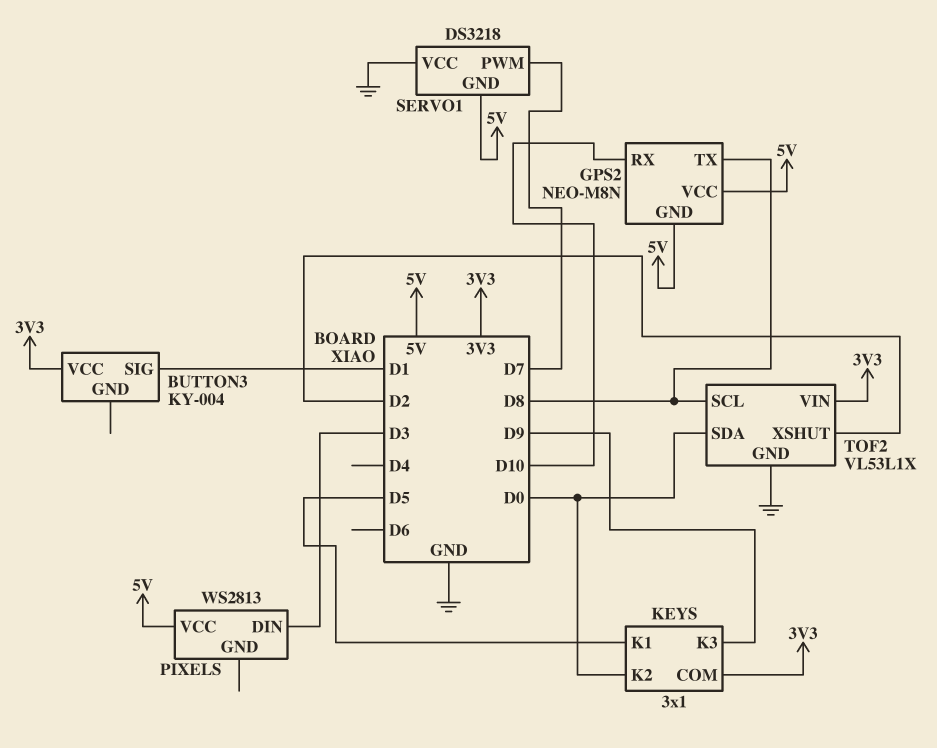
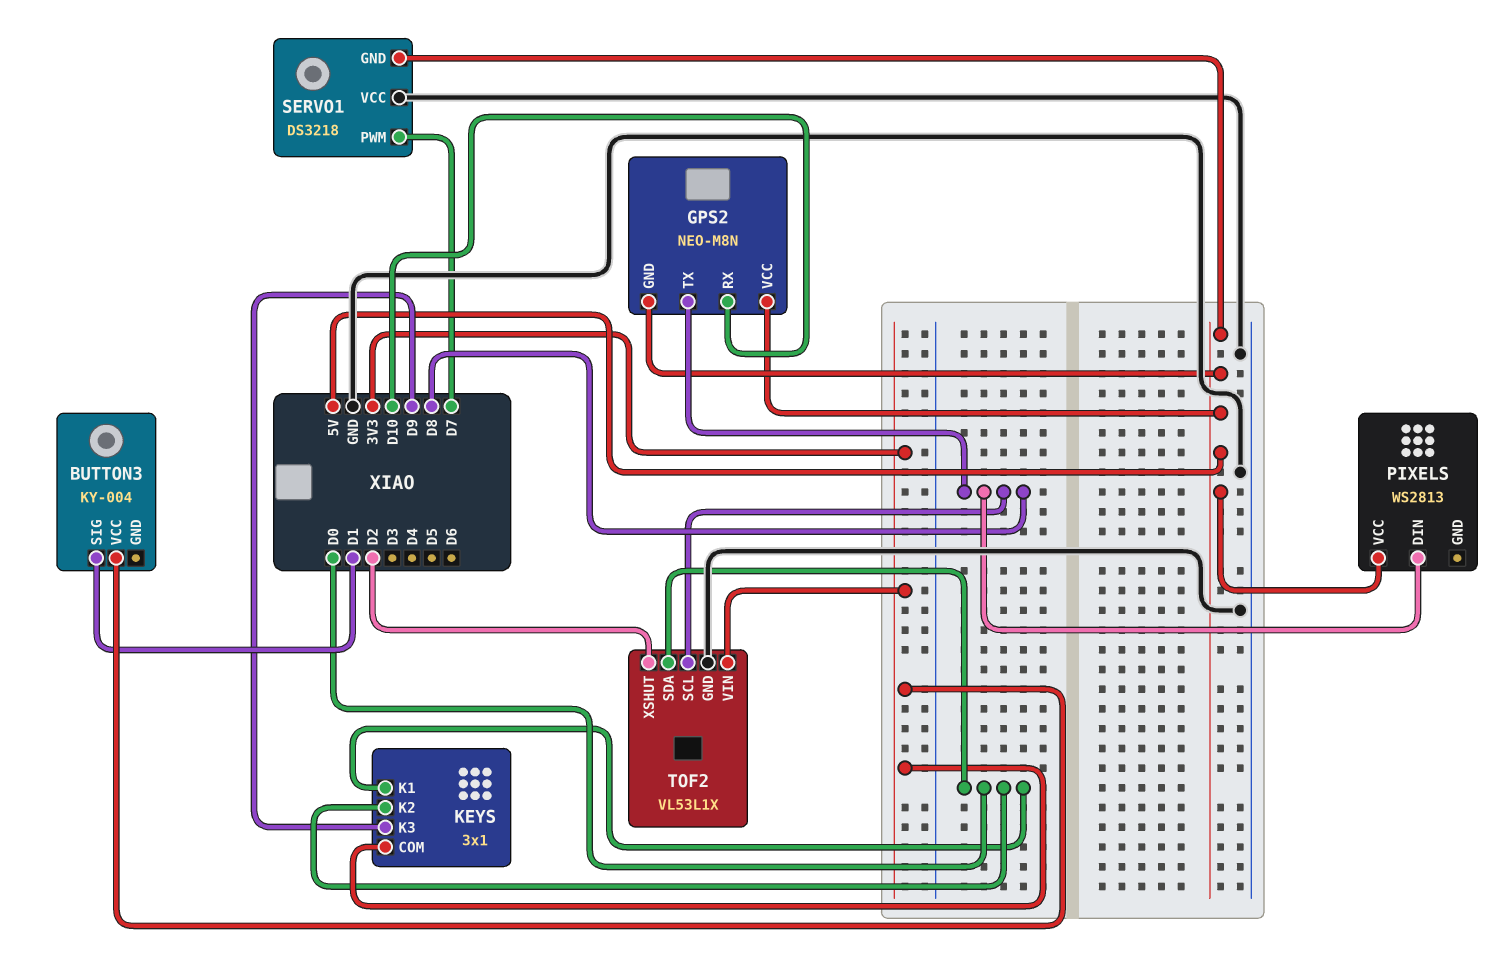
KEYS pin K1: D5 -> D0
PIXELS pin DIN: D3 -> D8

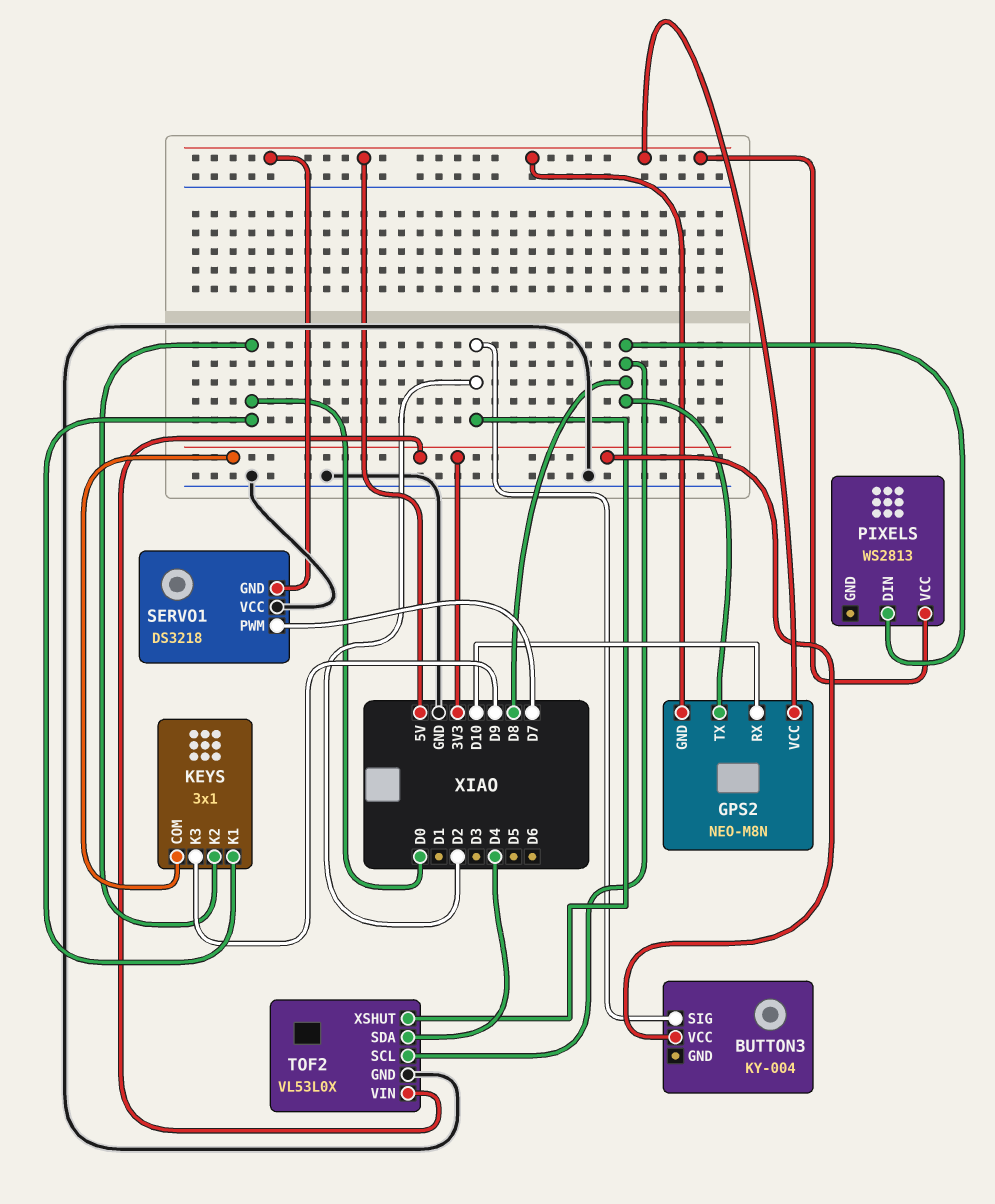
BUTTON3 pin SIG: D1 -> D2
TOF2: VL53L1X -> VL53L0X
TOF2 pin SDA: D0 -> D4

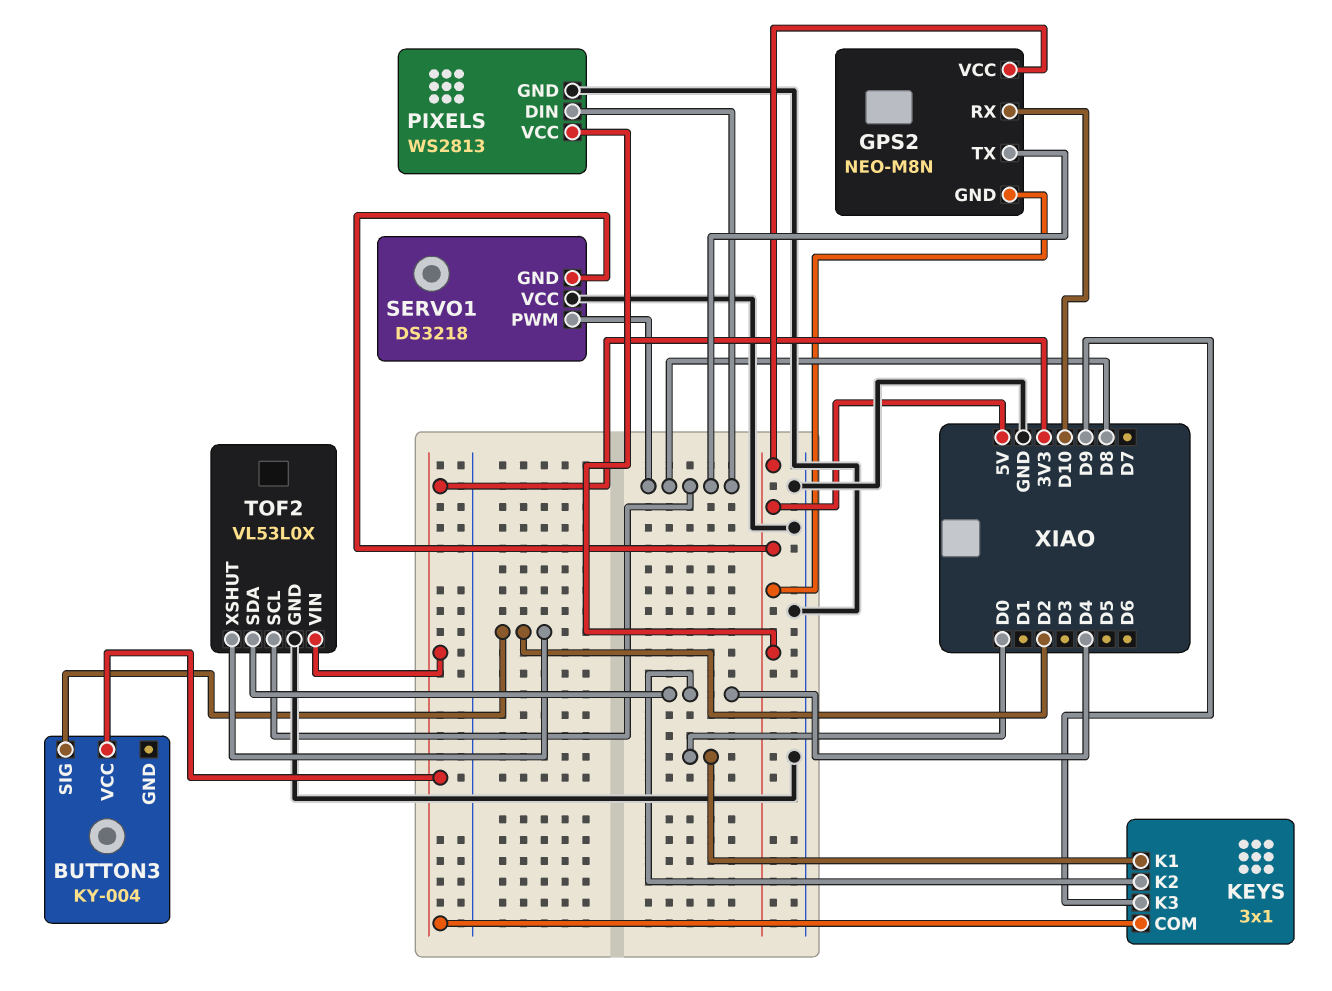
KEYS pin K2: D0 -> D4
PIXELS pin GND: none -> GND
SERVO1 pin PWM: D7 -> D8

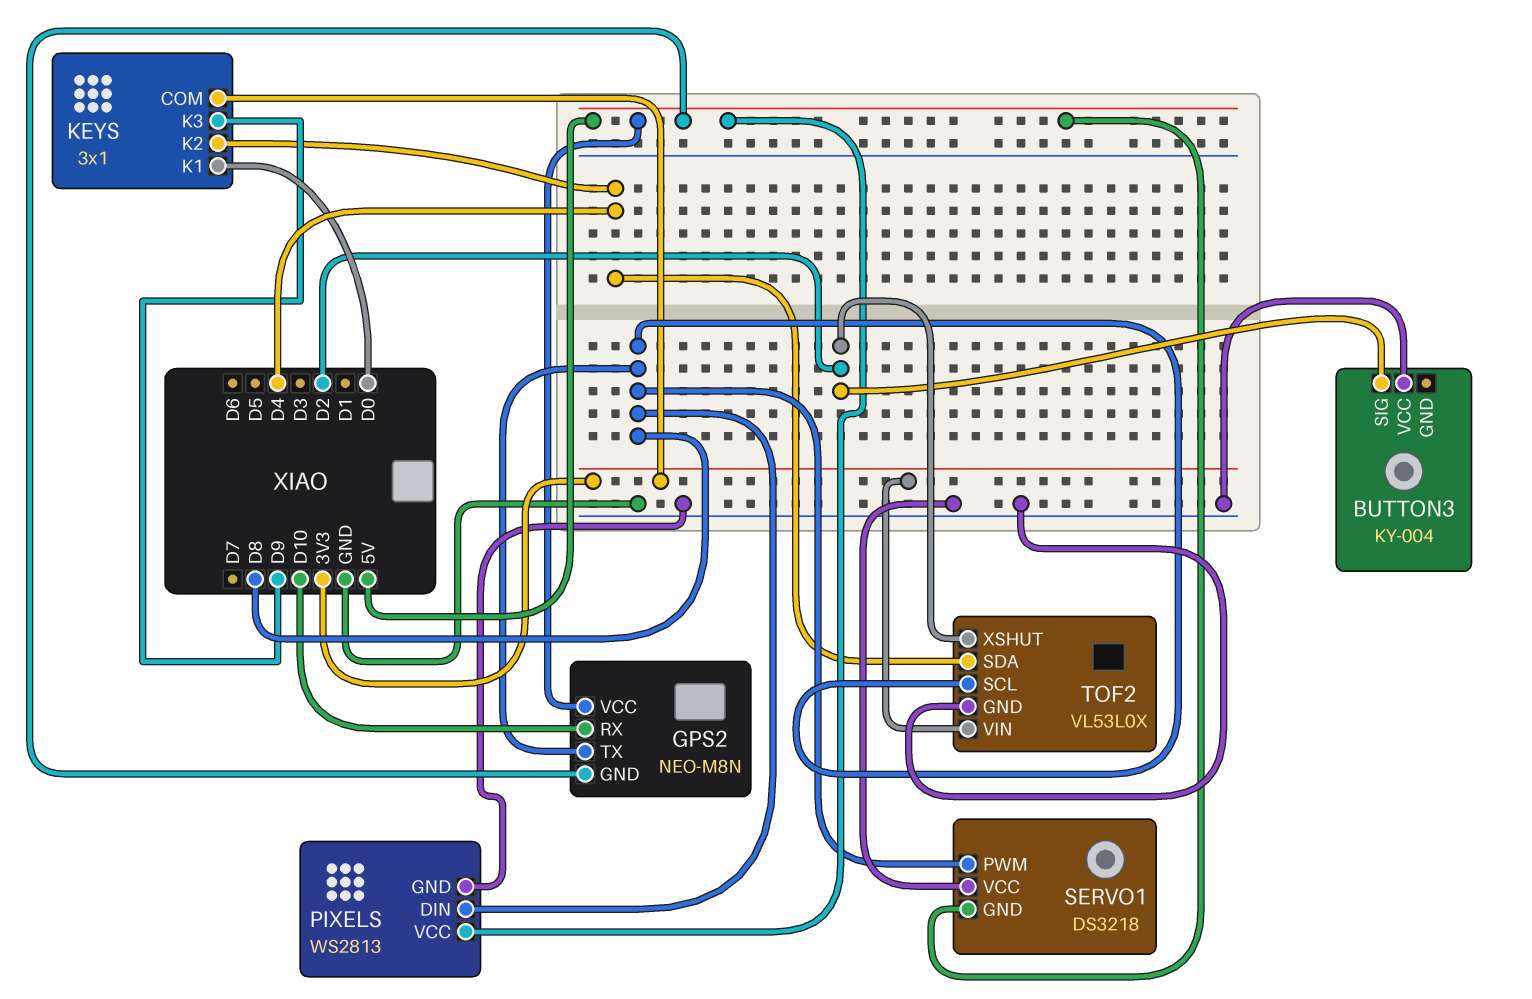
BUTTON3 pin VCC: 3V3 -> GND

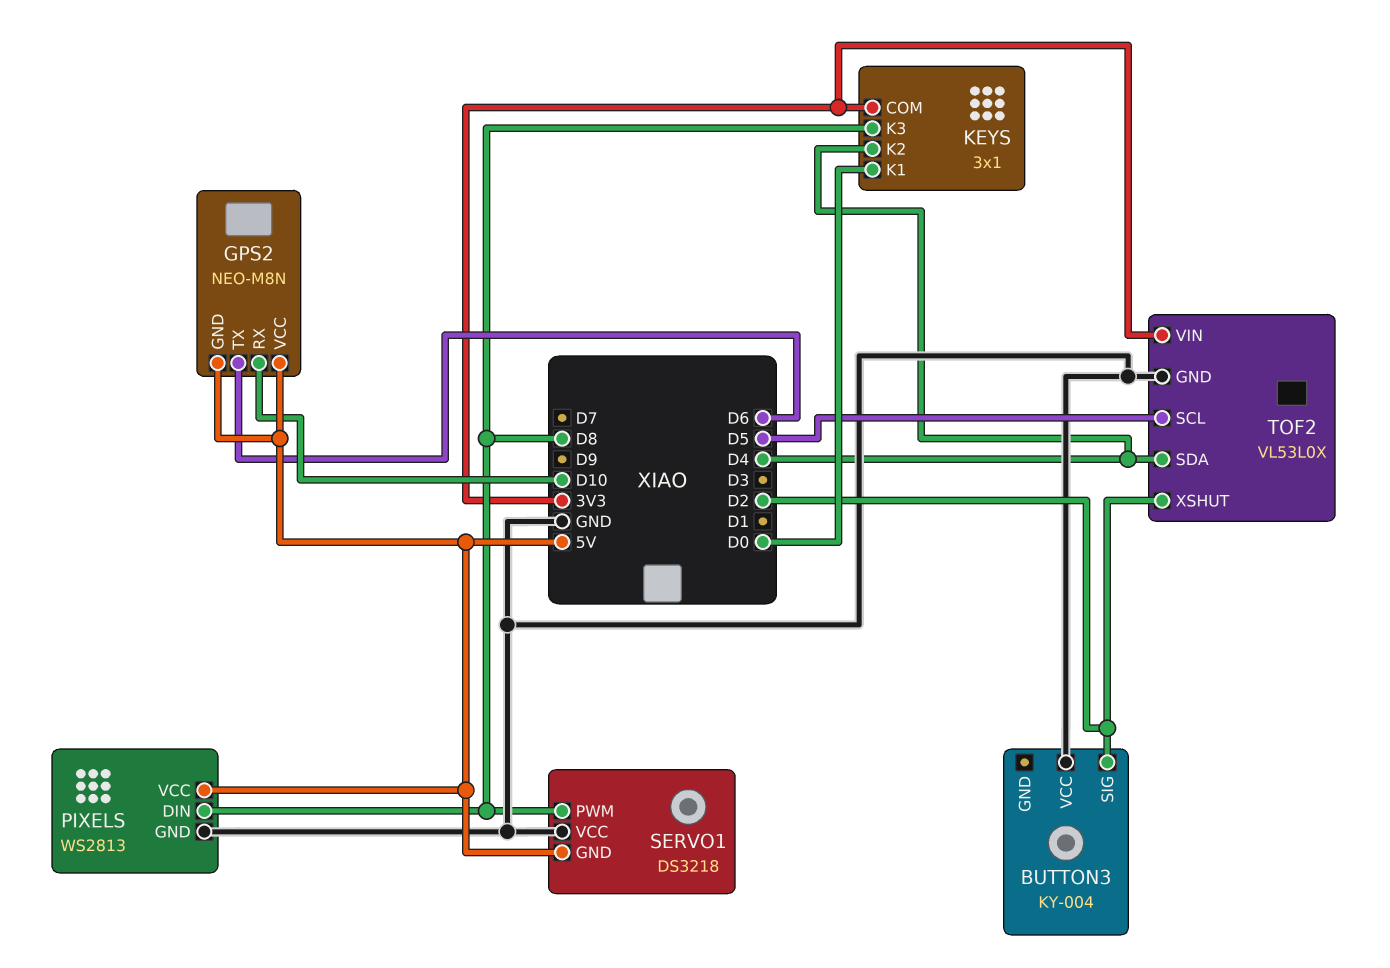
GPS2 pin TX: D8 -> D6
KEYS pin K3: D9 -> D8
TOF2 pin SCL: D8 -> D5

